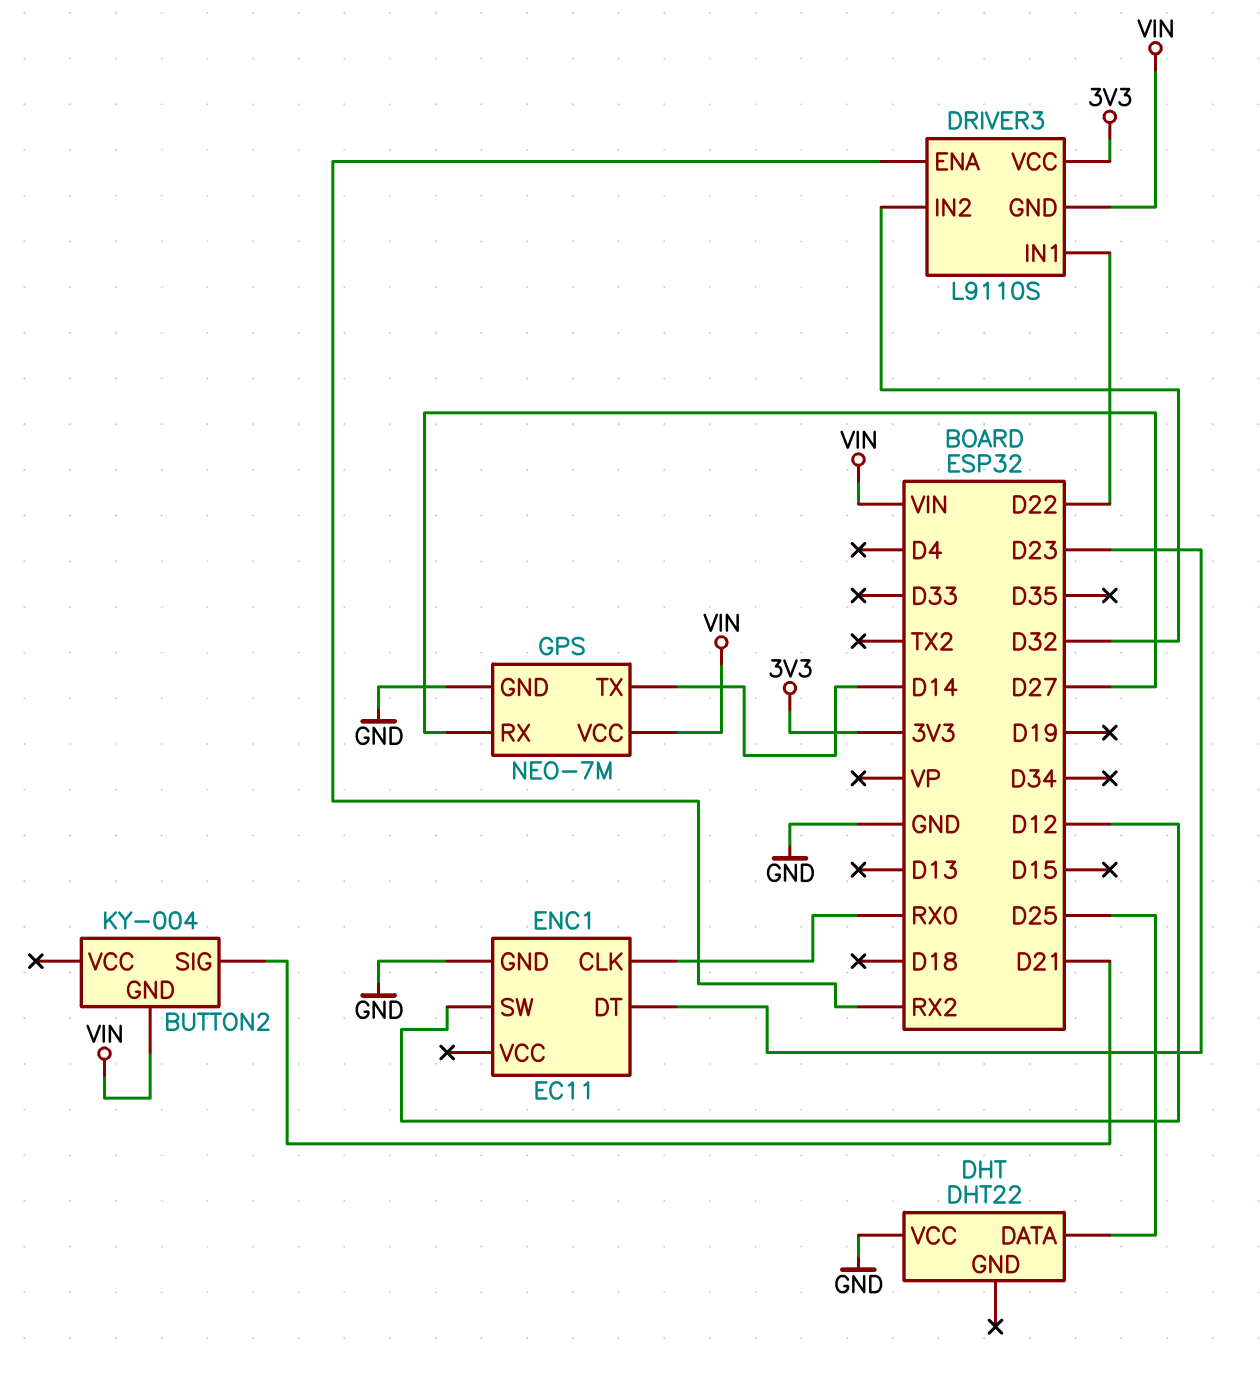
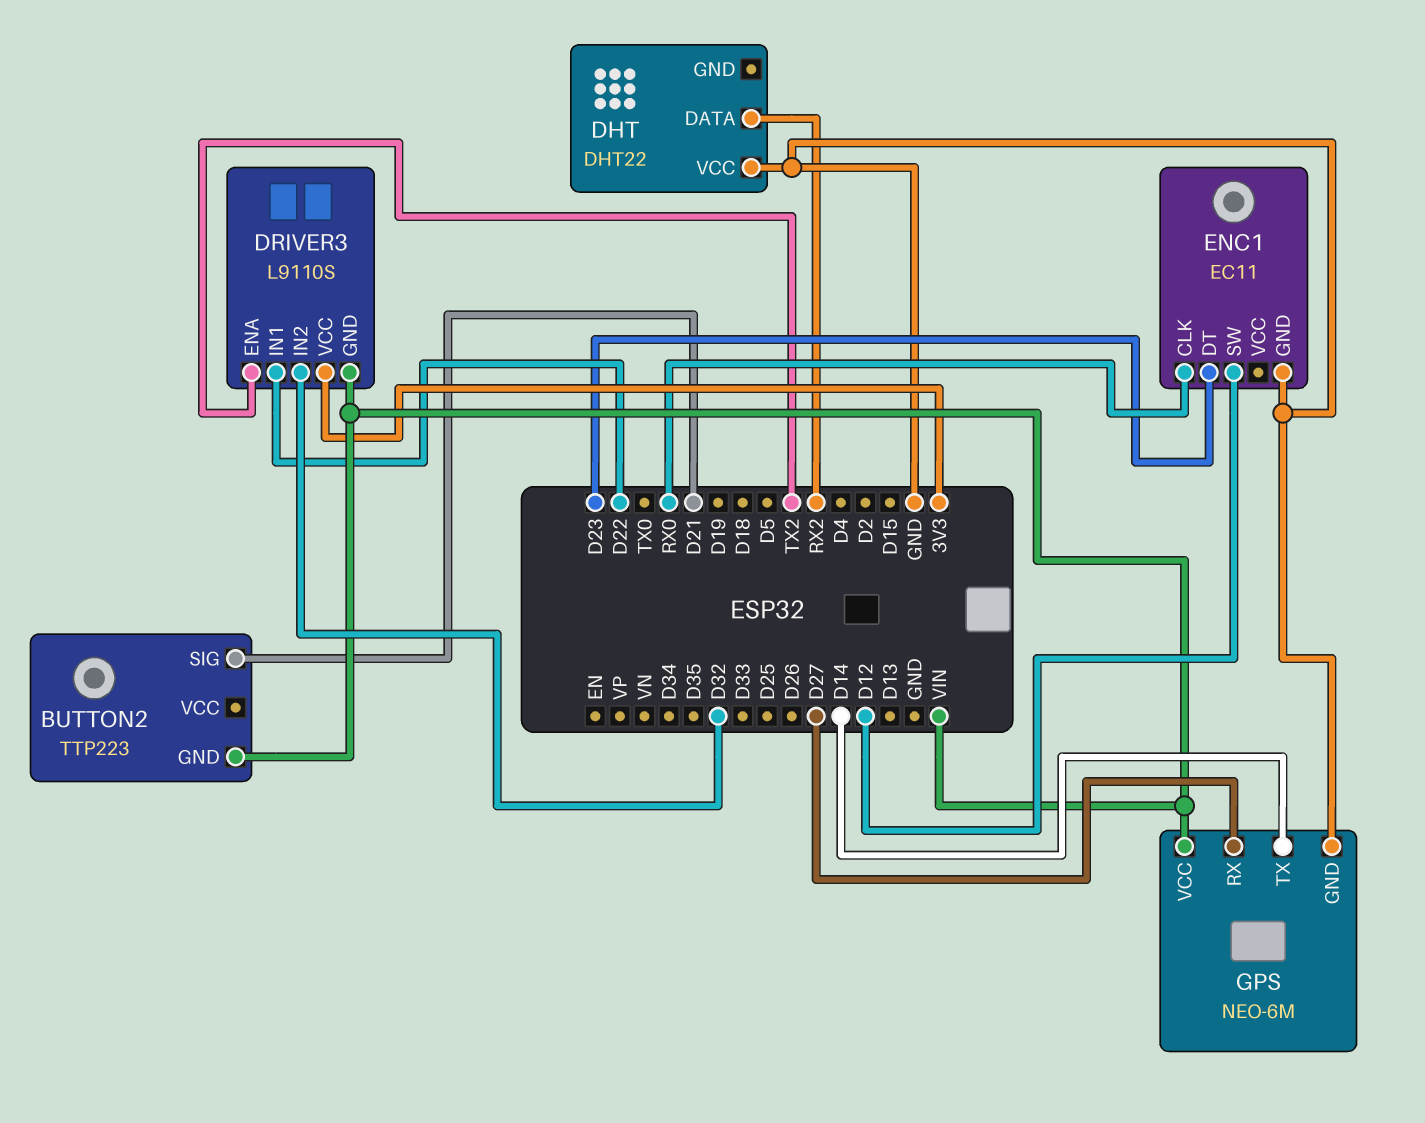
BUTTON2: KY-004 -> TTP223
DHT pin DATA: D25 -> RX2
DRIVER3 pin ENA: RX2 -> TX2
GPS: NEO-7M -> NEO-6M

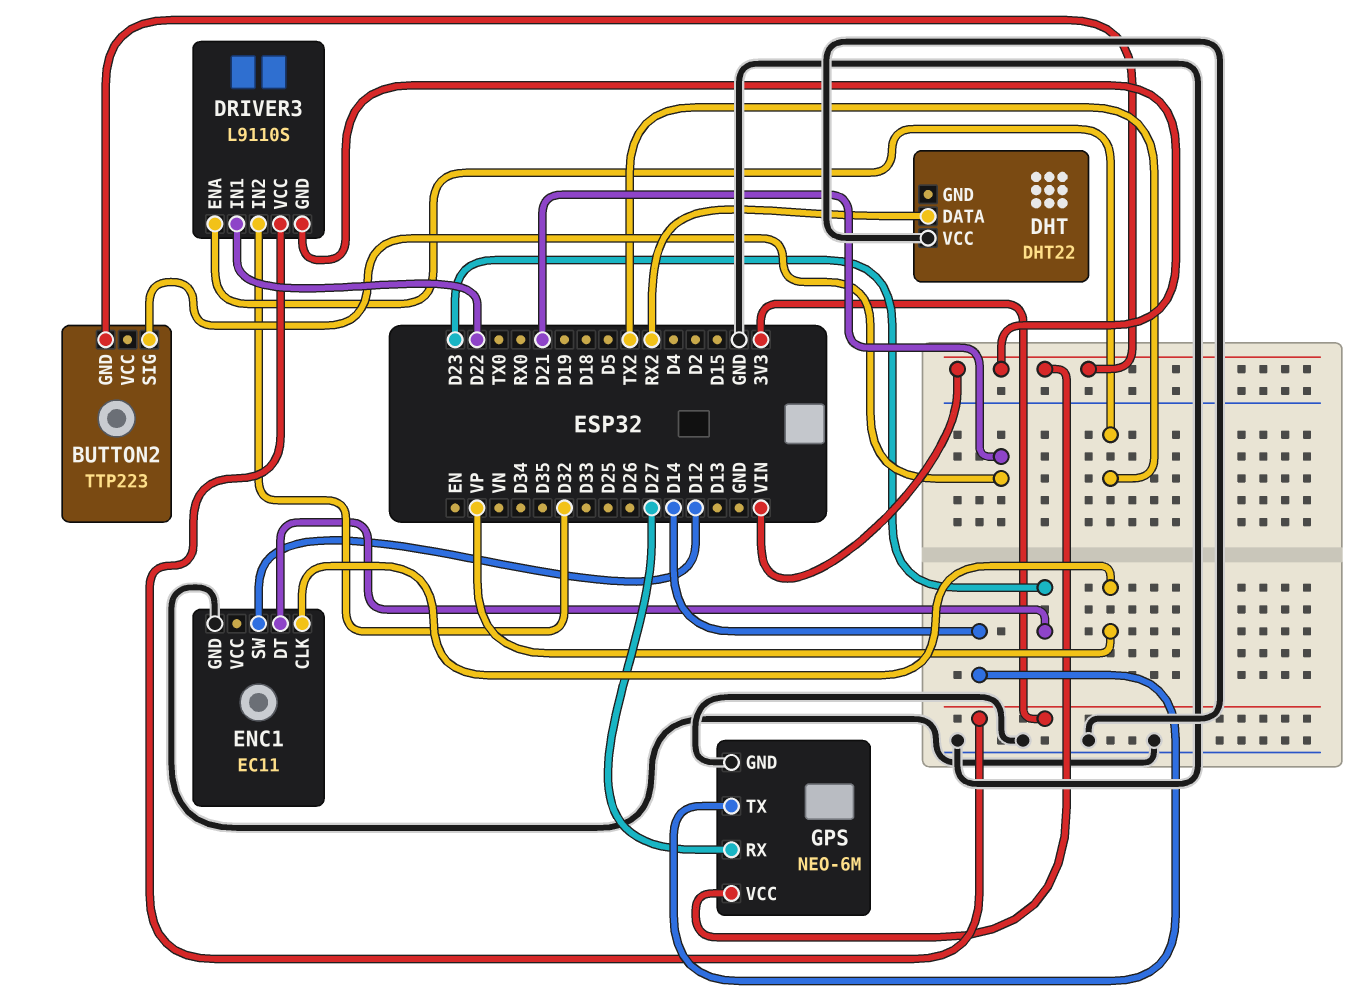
ENC1 pin CLK: RX0 -> VP

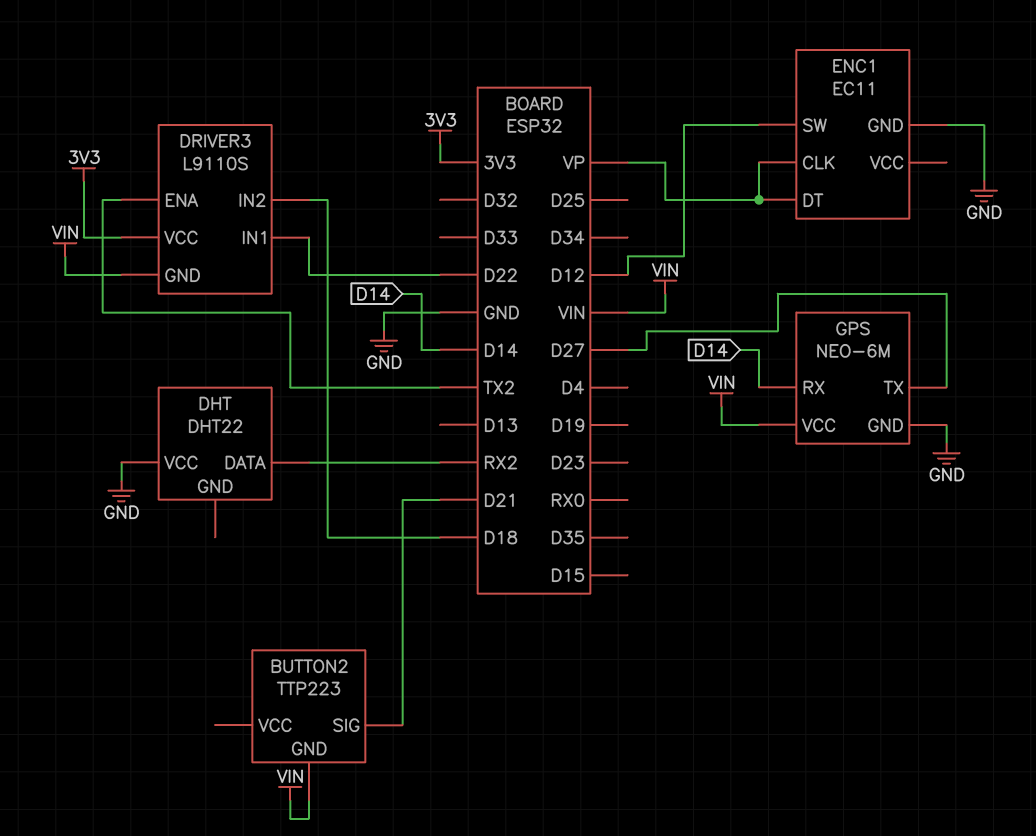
DRIVER3 pin IN2: D32 -> D18
ENC1 pin DT: D23 -> VP
GPS pin RX: D27 -> D14
GPS pin TX: D14 -> D27

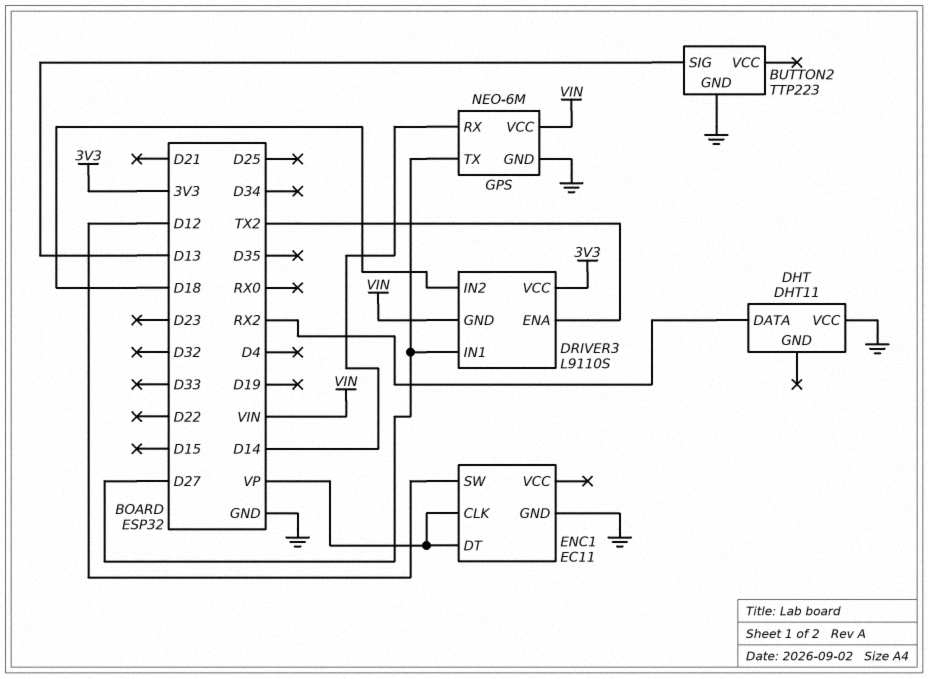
BUTTON2 pin GND: VIN -> GND
BUTTON2 pin SIG: D21 -> D13
DHT: DHT22 -> DHT11
DRIVER3 pin IN1: D22 -> D27

